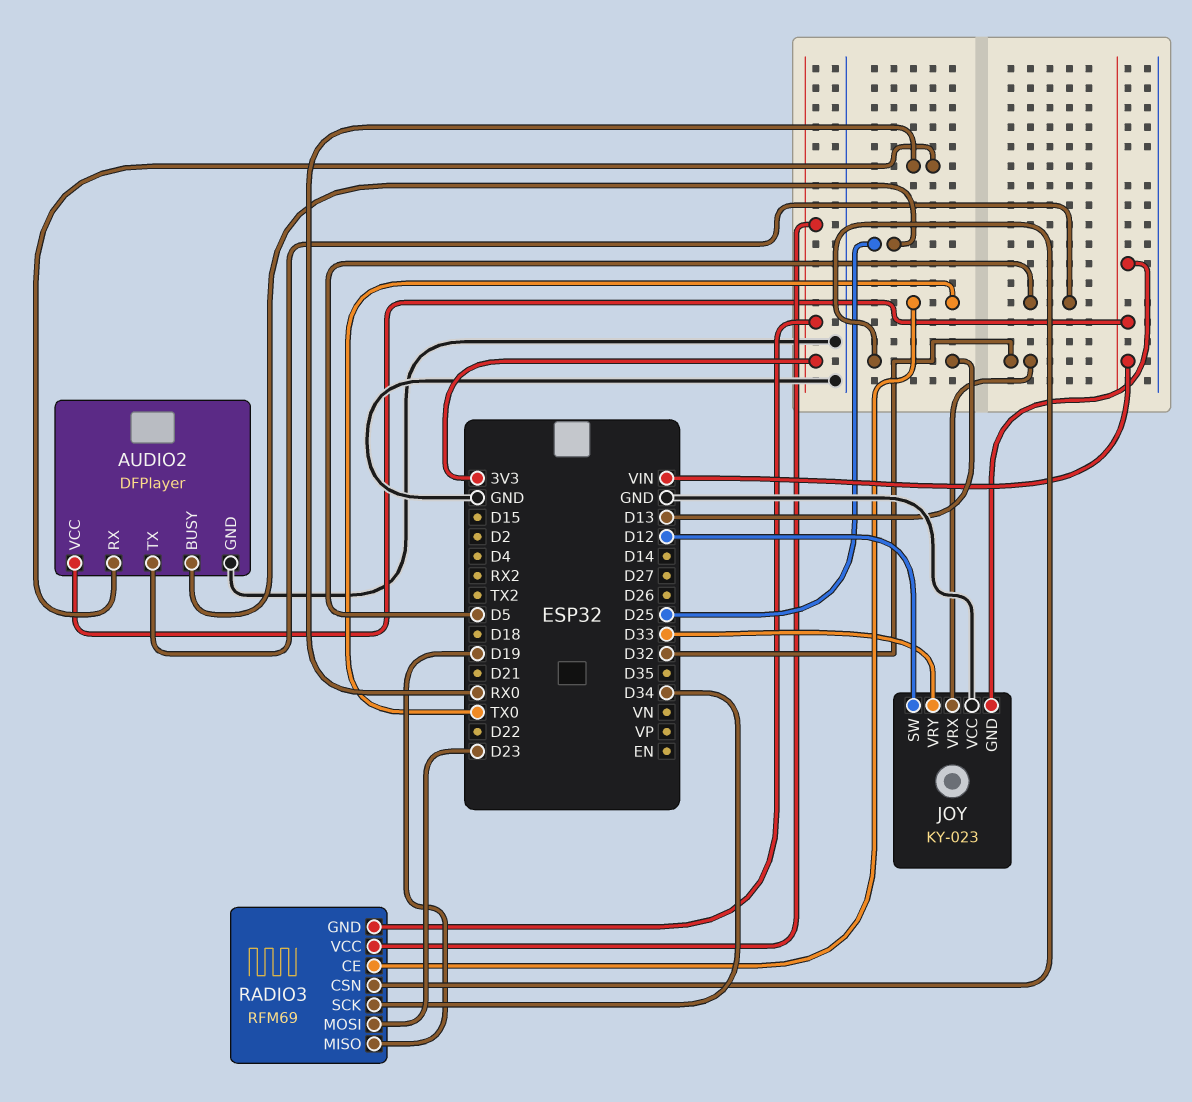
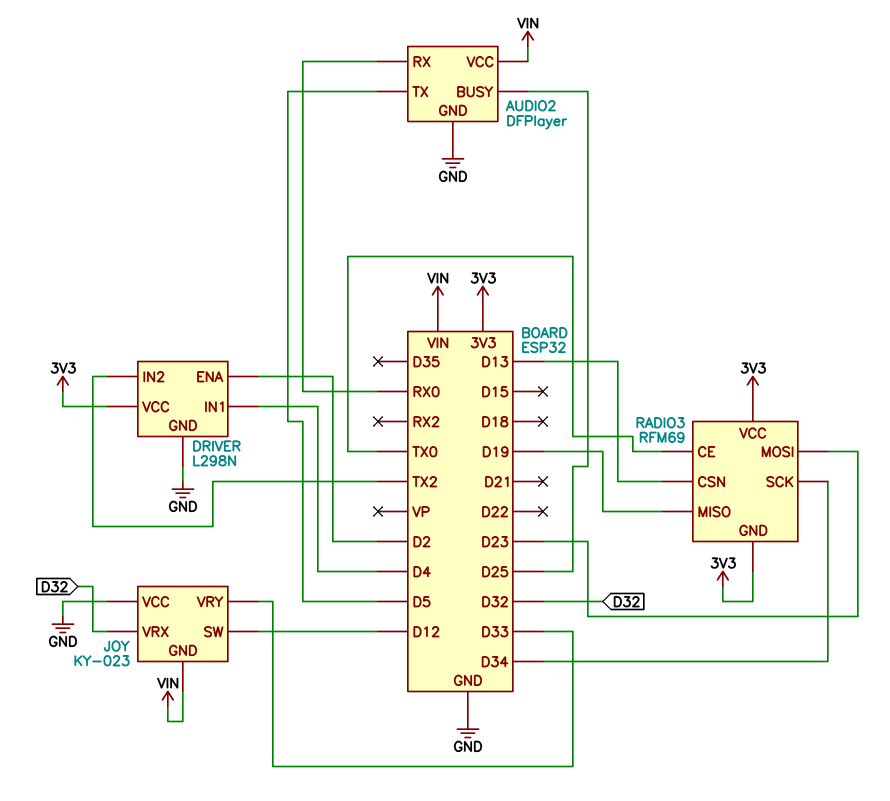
DRIVER: none -> L298N
DRIVER pin ENA: none -> D2
DRIVER pin GND: none -> GND
DRIVER pin IN1: none -> D4
DRIVER pin IN2: none -> TX2
DRIVER pin VCC: none -> 3V3

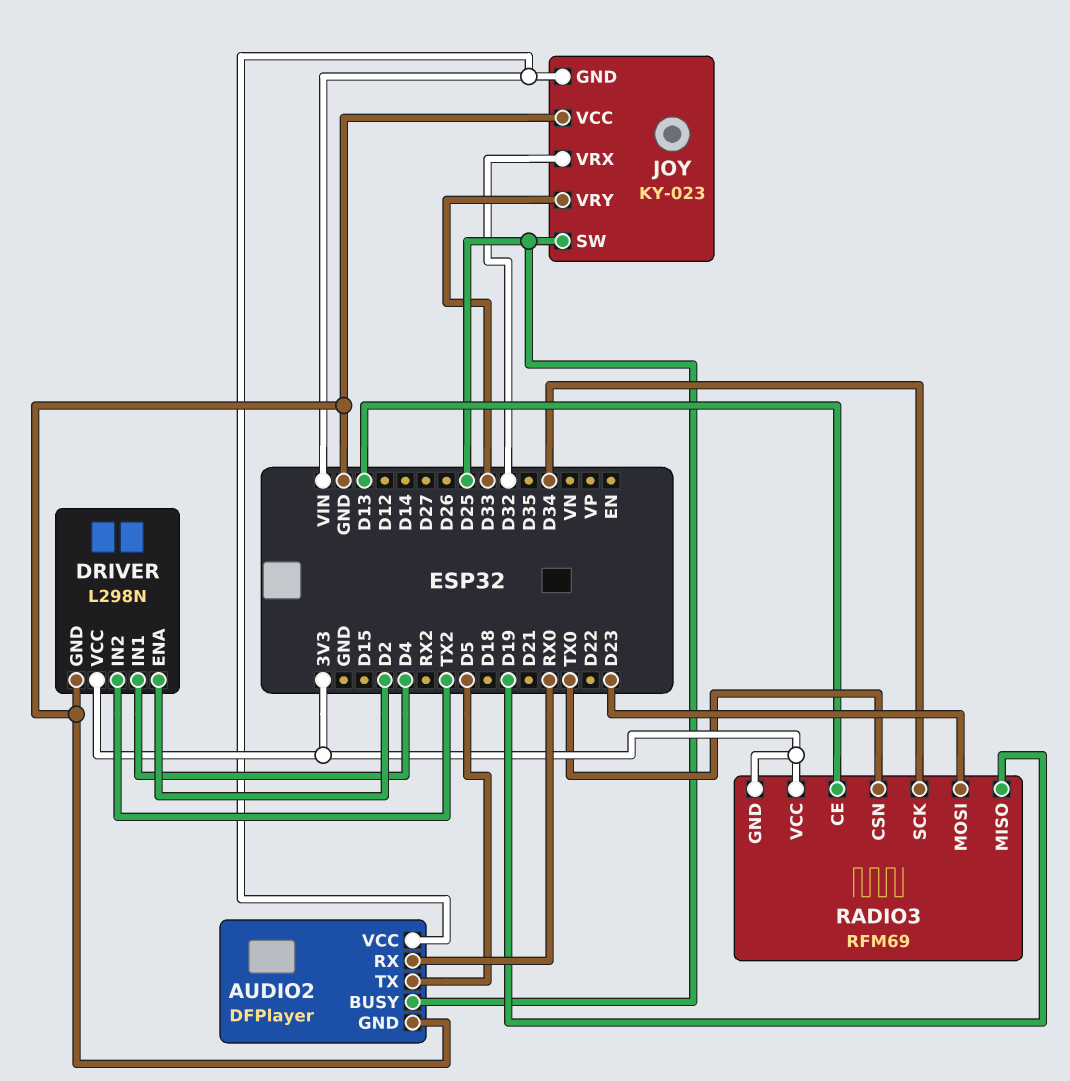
JOY pin SW: D12 -> D25
RADIO3 pin CE: TX0 -> D13
RADIO3 pin CSN: D13 -> TX0

